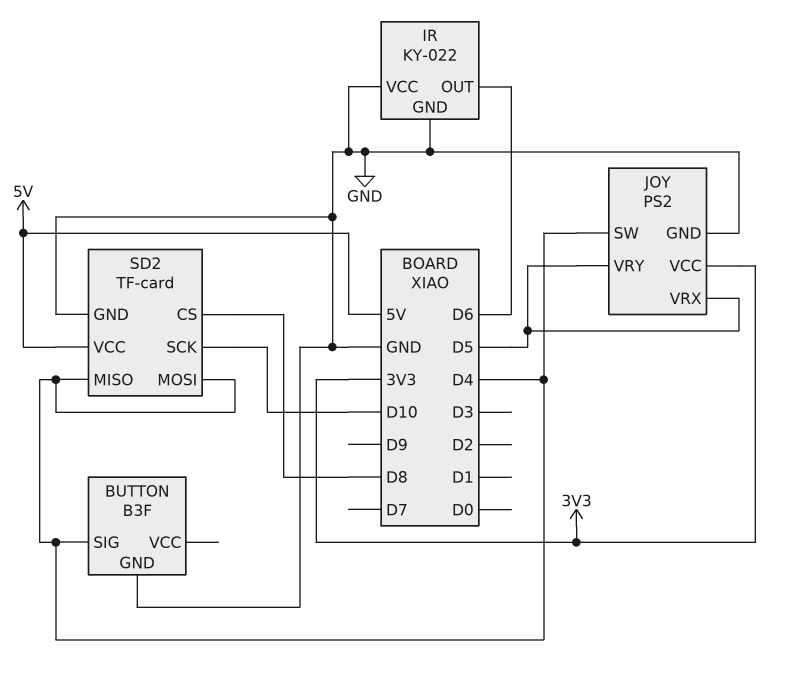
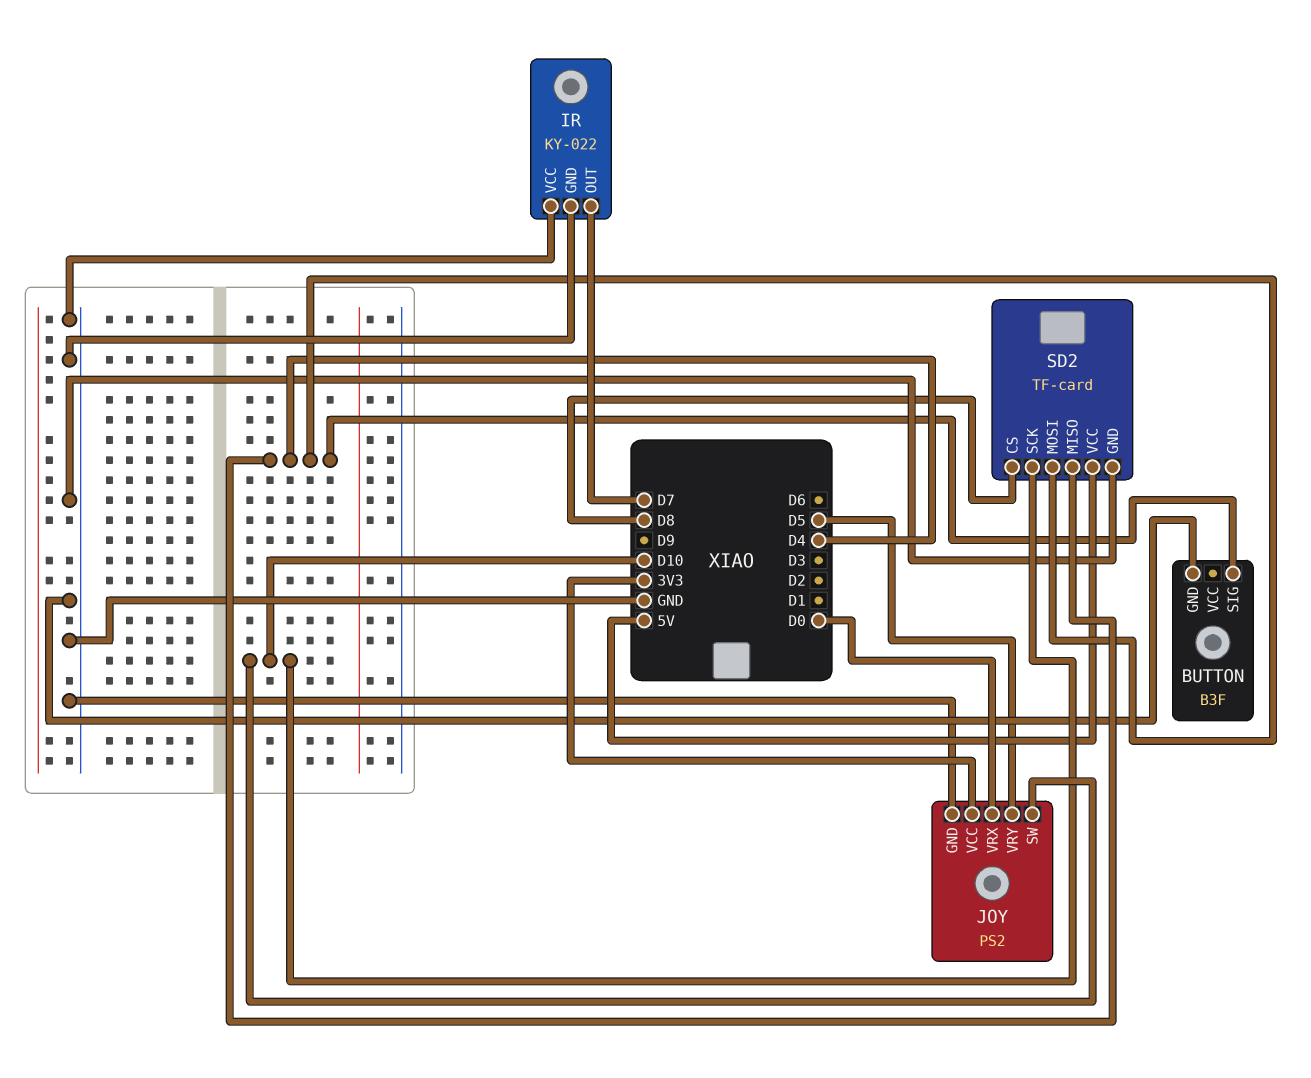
IR pin OUT: D6 -> D7
JOY pin SW: D4 -> D10
JOY pin VRX: D5 -> D0

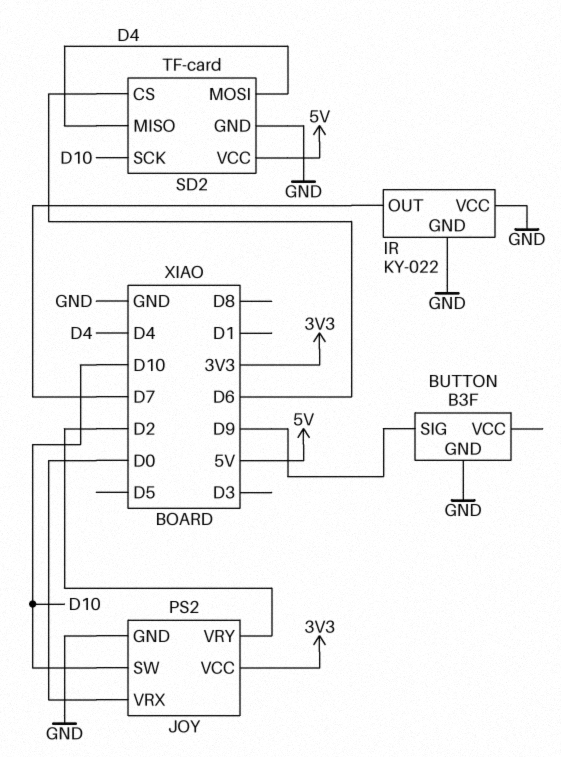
BUTTON pin SIG: D4 -> D9
JOY pin VRY: D5 -> D2
SD2 pin CS: D8 -> D6

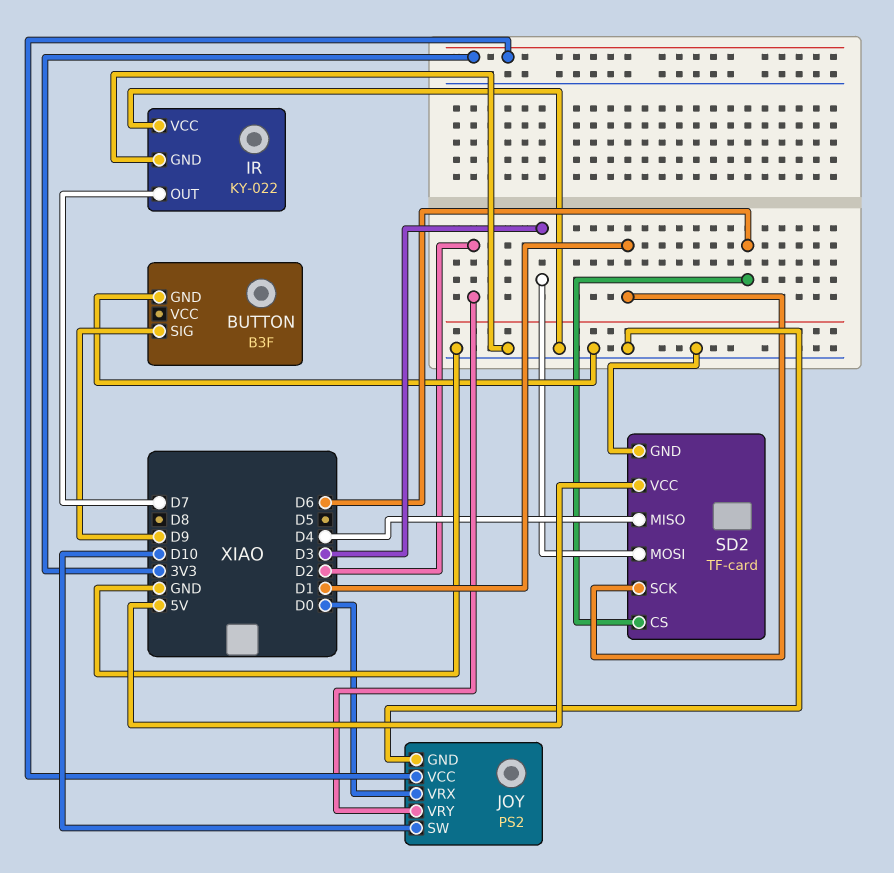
SD2 pin MOSI: D4 -> D3
SD2 pin SCK: D10 -> D1

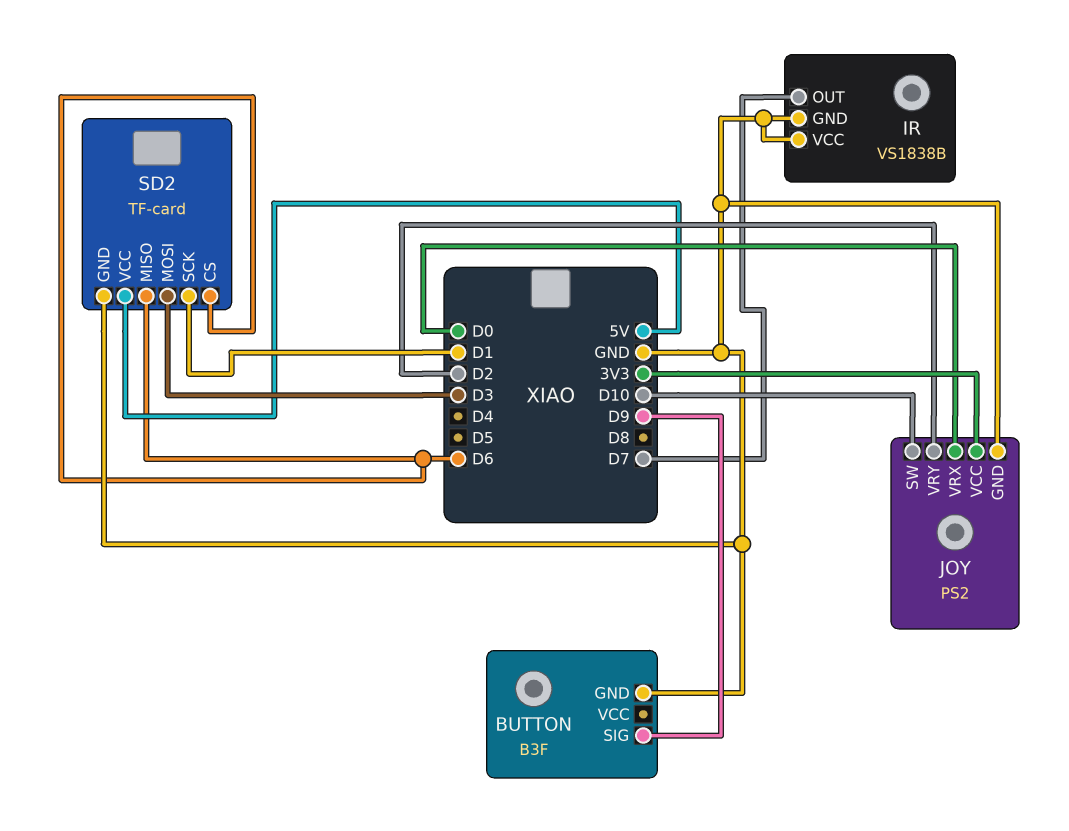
IR: KY-022 -> VS1838B
SD2 pin MISO: D4 -> D6

